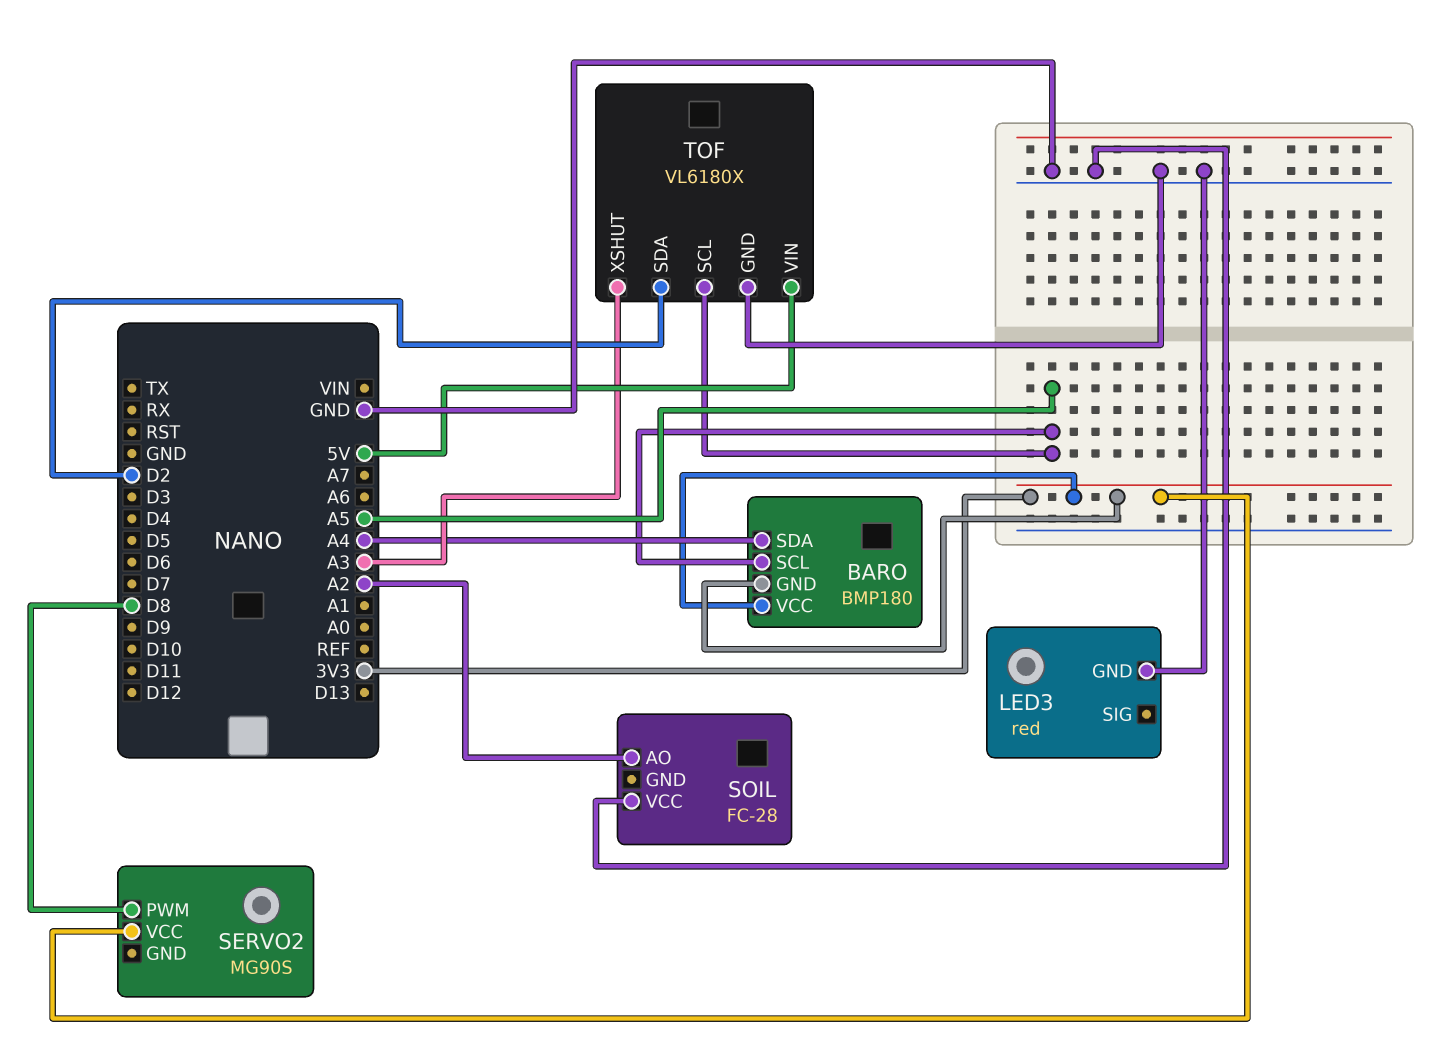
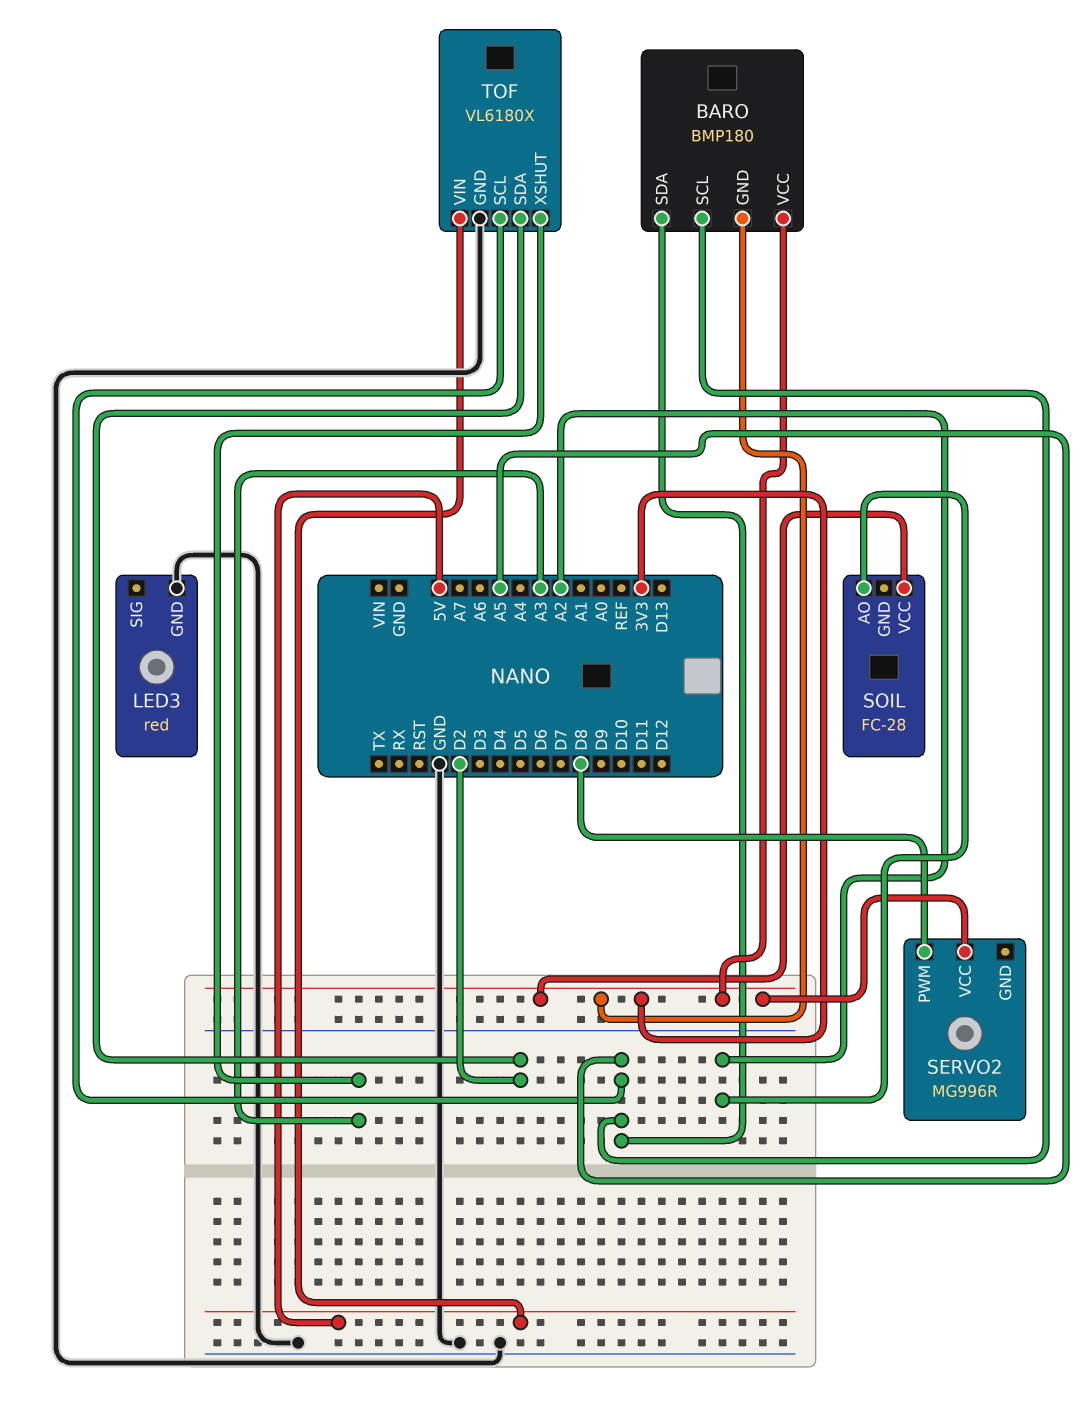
BARO pin SDA: A4 -> A5
SERVO2: MG90S -> MG996R
SOIL pin VCC: GND -> 3V3

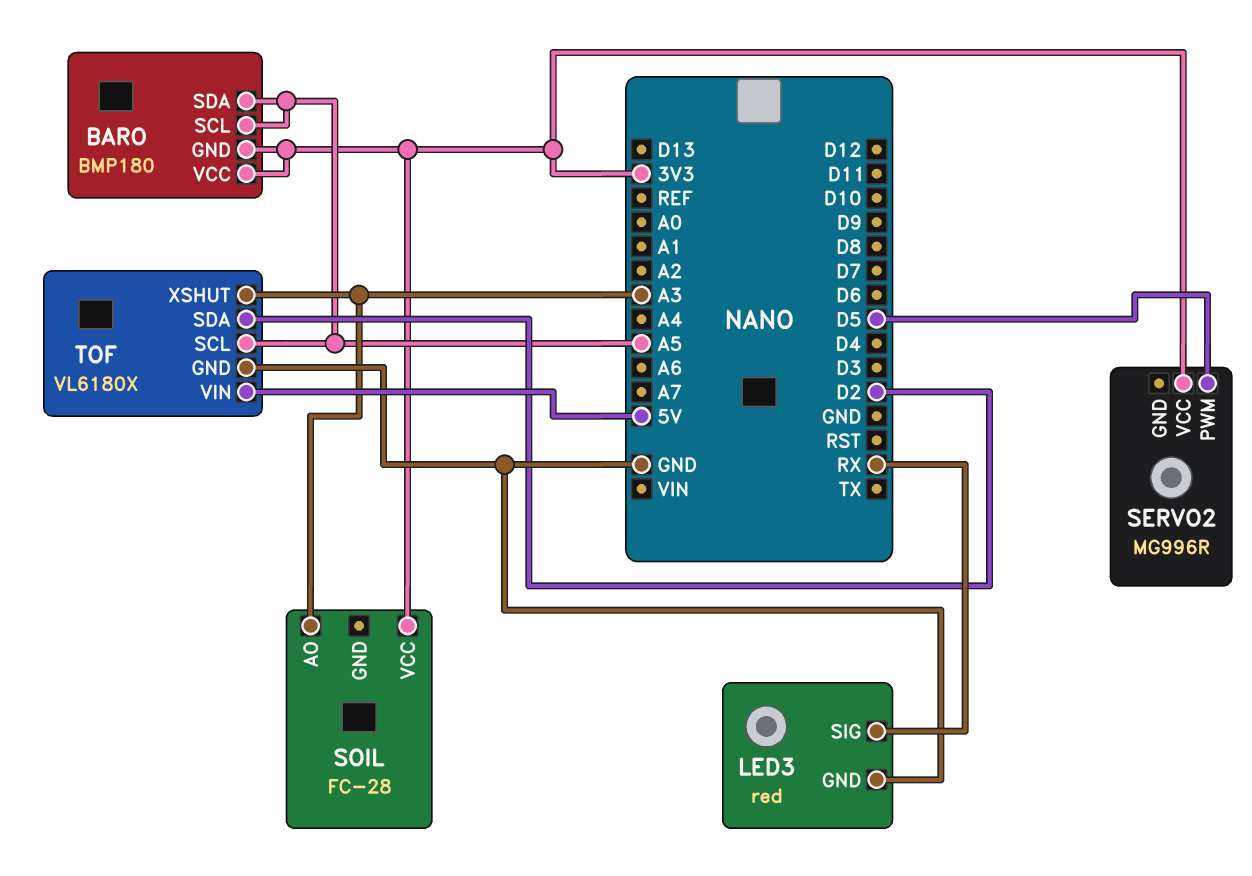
LED3 pin SIG: none -> RX
SERVO2 pin PWM: D8 -> D5
SOIL pin AO: A2 -> A3

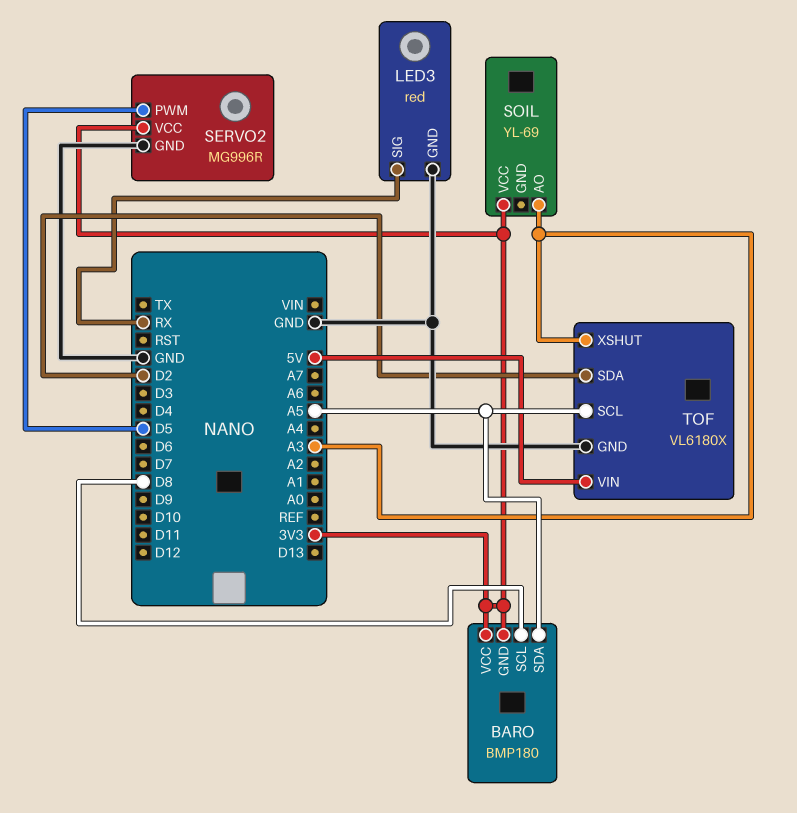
BARO pin SCL: A5 -> D8
SERVO2 pin GND: none -> GND
SOIL: FC-28 -> YL-69

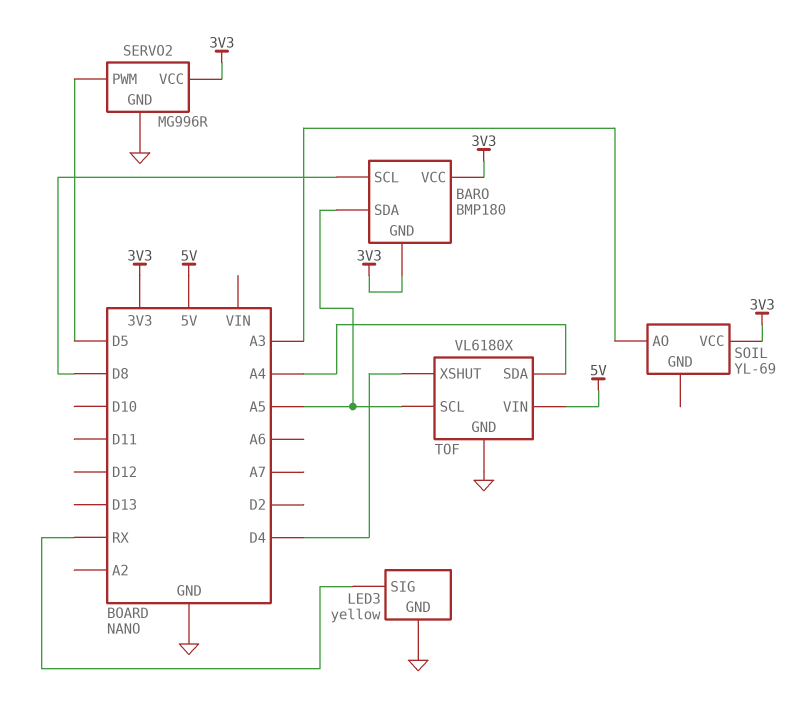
LED3: red -> yellow
TOF pin SDA: D2 -> A4
TOF pin XSHUT: A3 -> D4

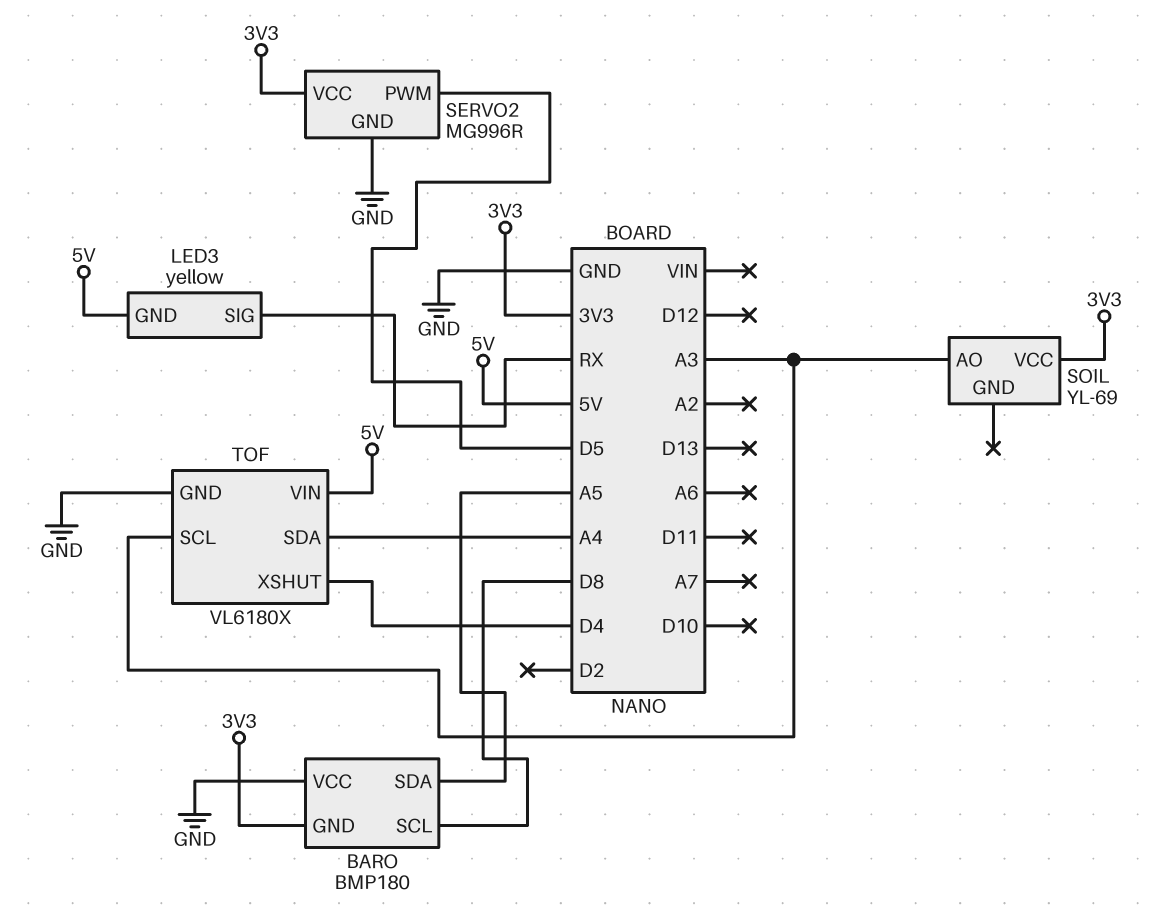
BARO pin VCC: 3V3 -> GND
LED3 pin GND: GND -> 5V
TOF pin SCL: A5 -> A3

